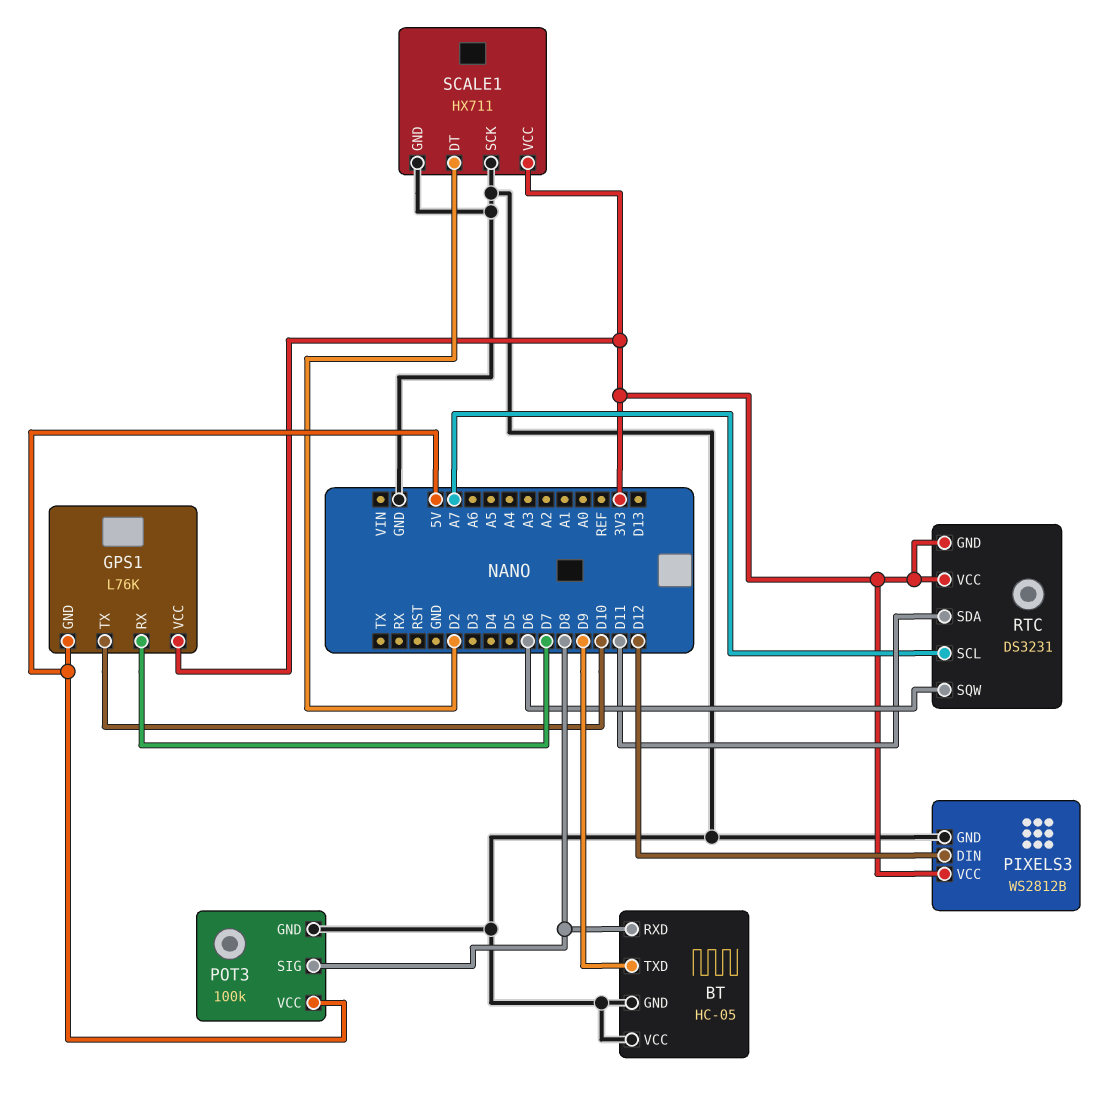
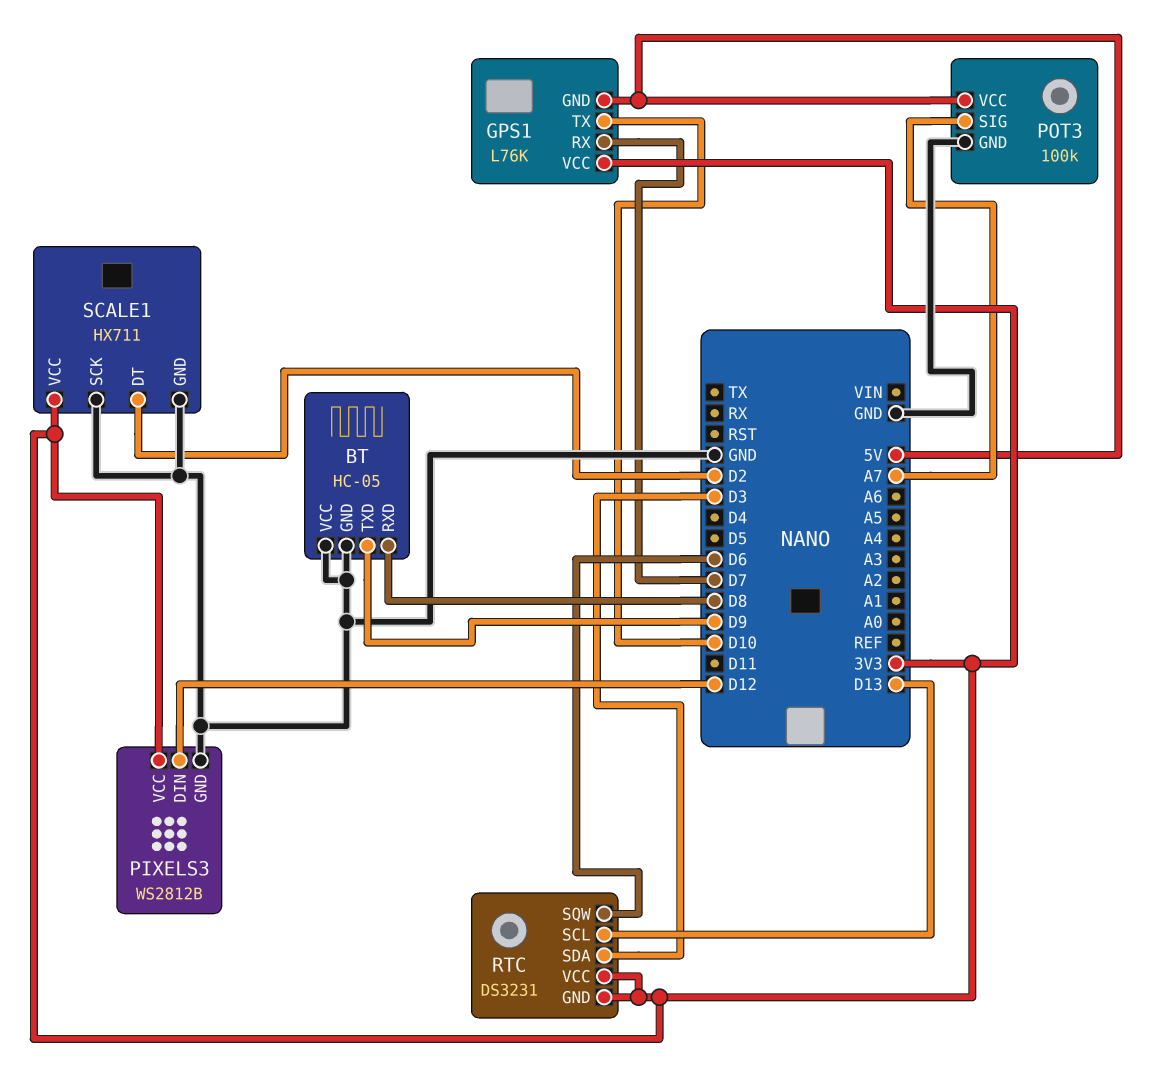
POT3 pin SIG: D8 -> A7
RTC pin SCL: A7 -> D13
RTC pin SDA: D11 -> D3

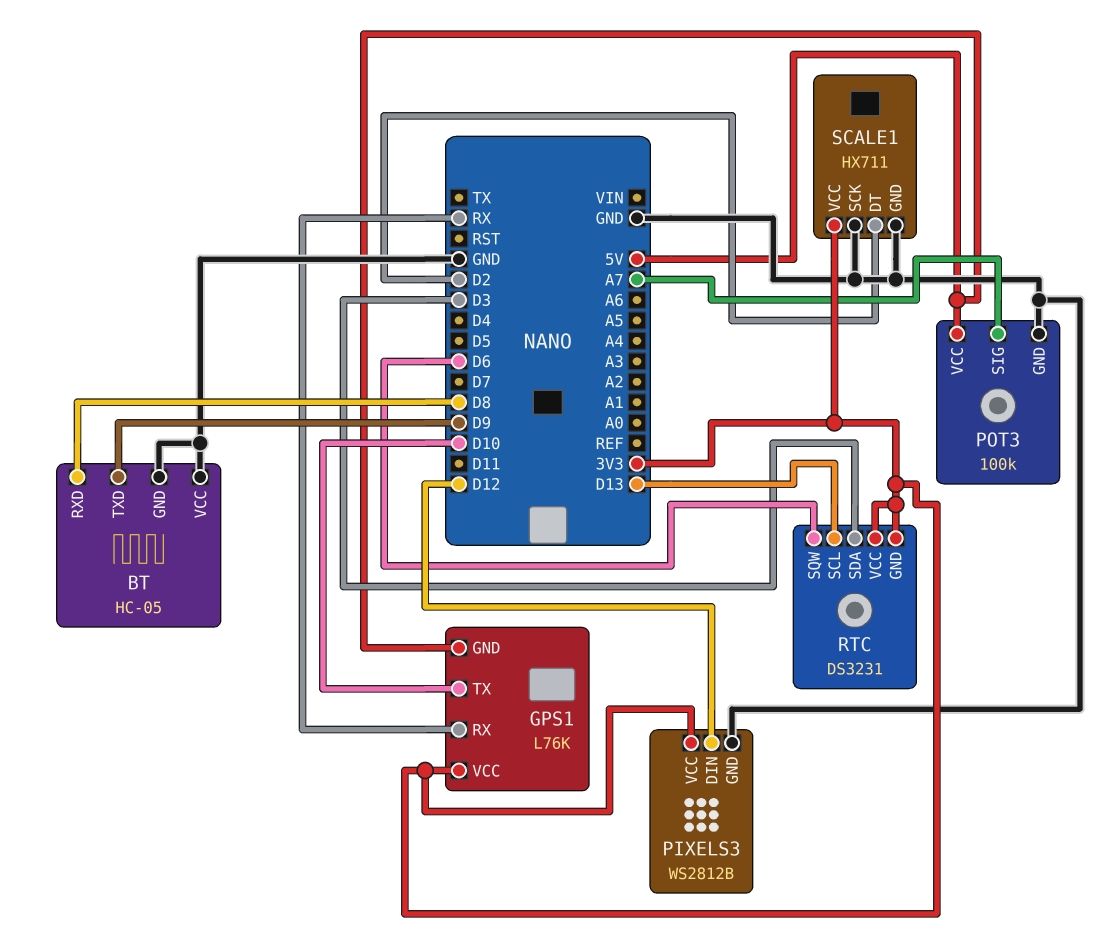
GPS1 pin RX: D7 -> RX

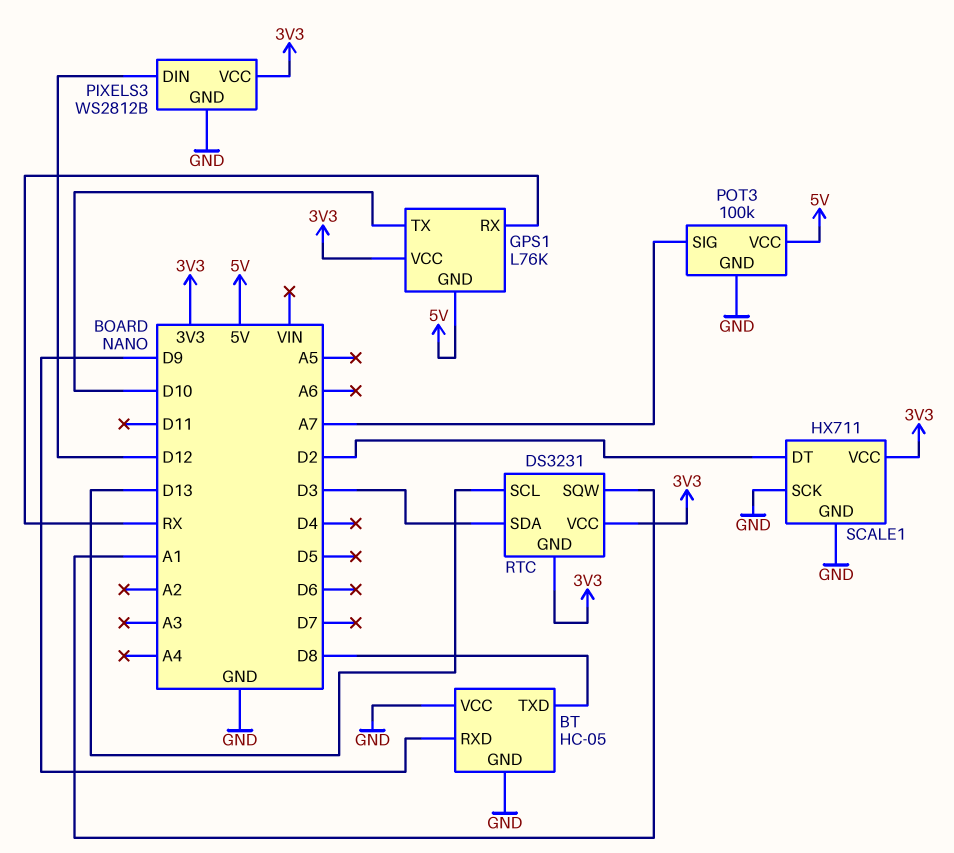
BT pin RXD: D8 -> D9
BT pin TXD: D9 -> D8
RTC pin SQW: D6 -> A1

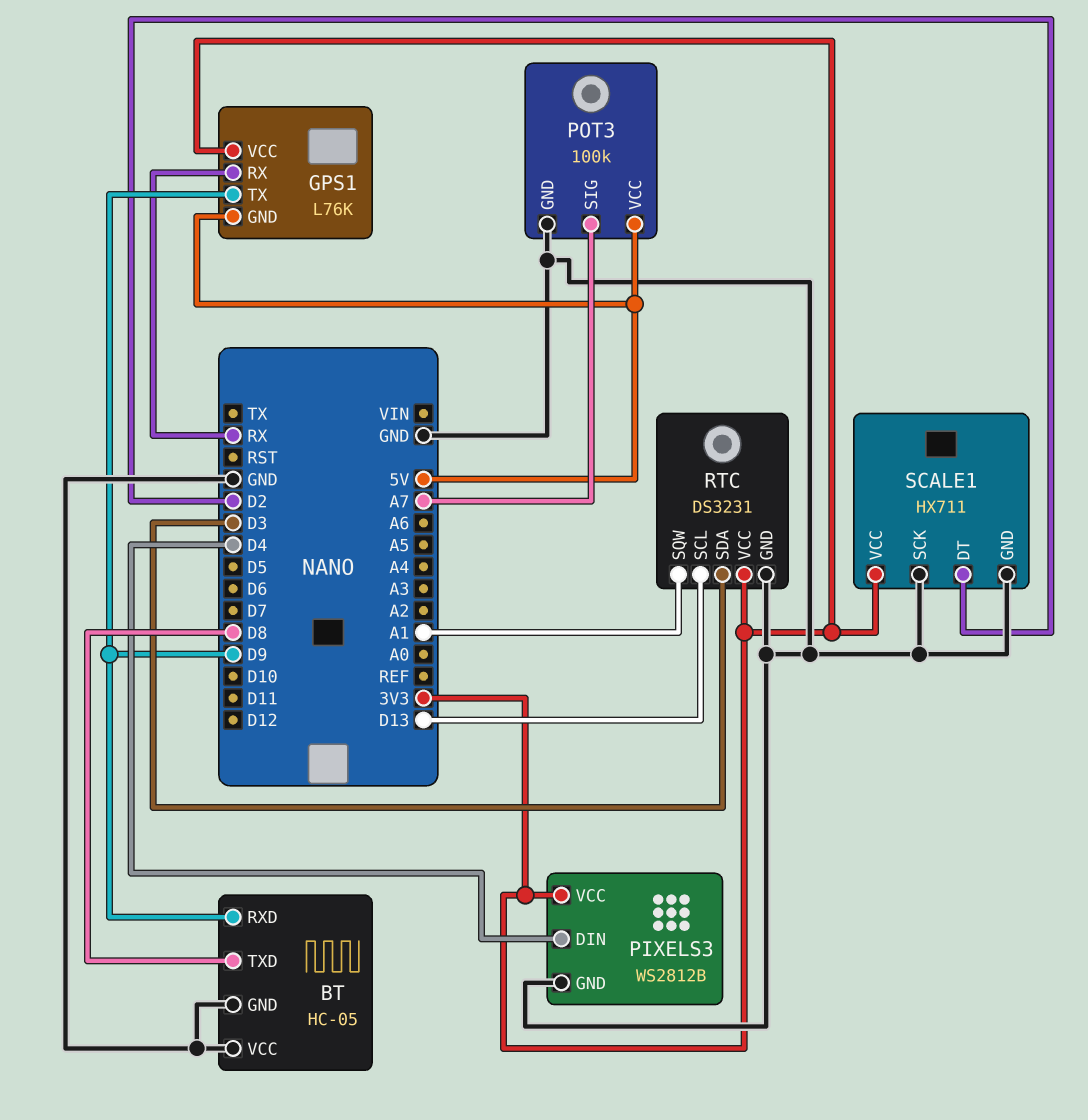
GPS1 pin TX: D10 -> D9
PIXELS3 pin DIN: D12 -> D4
RTC pin GND: 3V3 -> GND

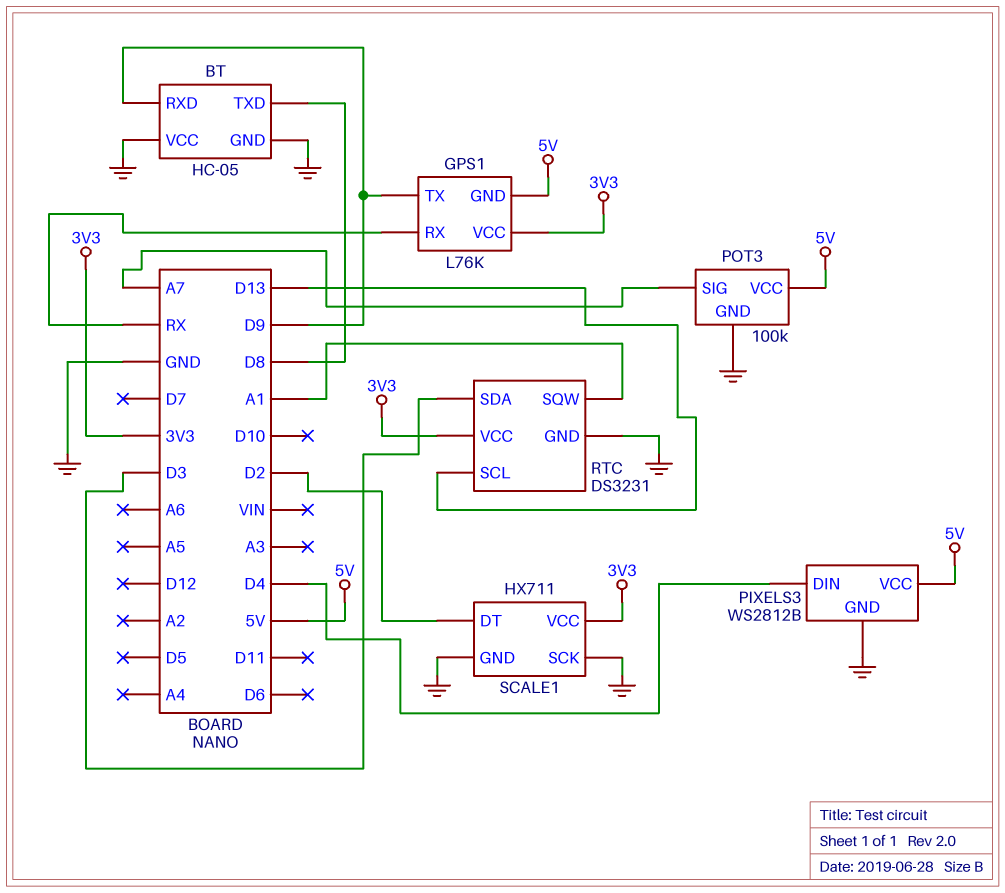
PIXELS3 pin VCC: 3V3 -> 5V

